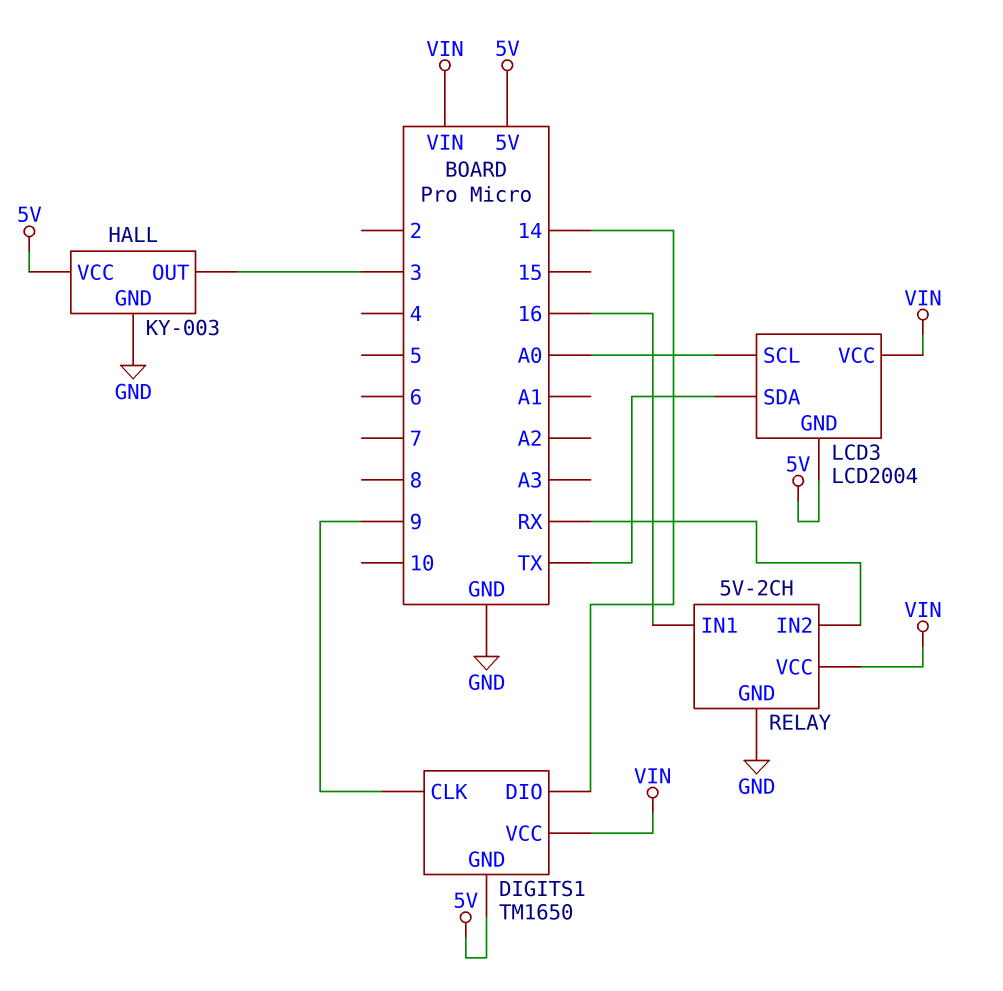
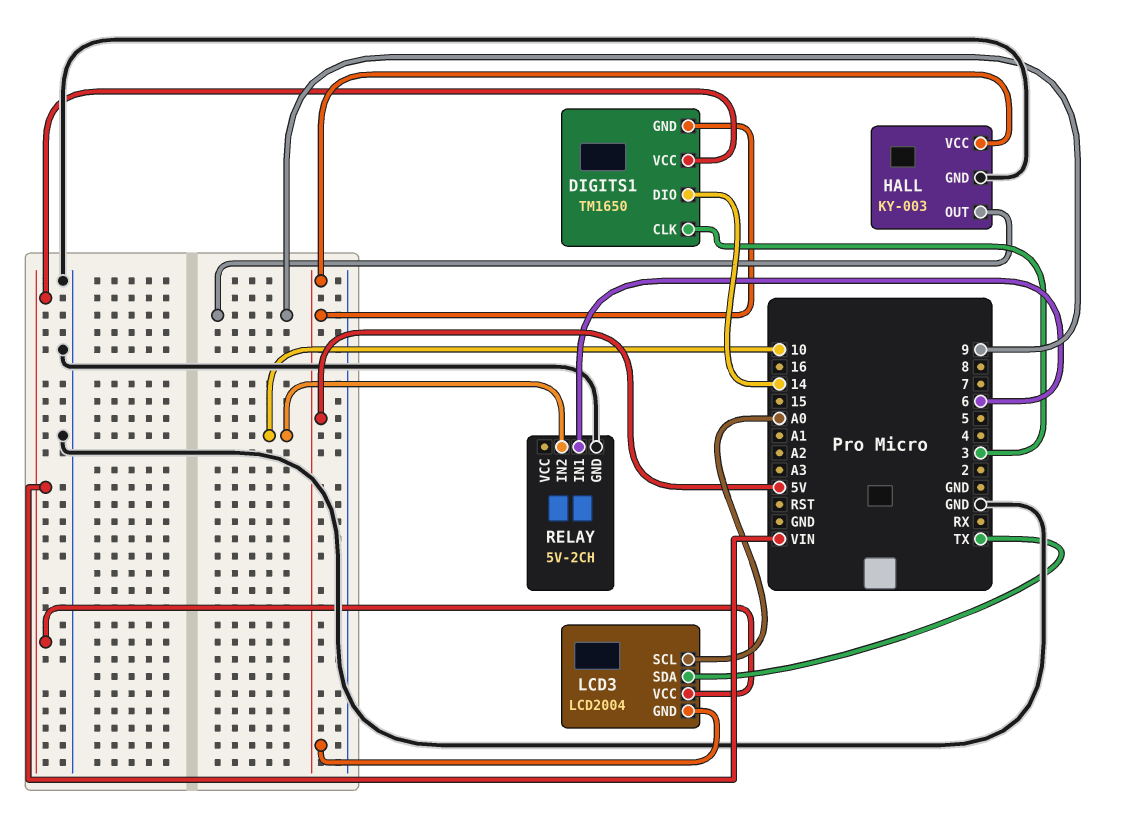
DIGITS1 pin CLK: 9 -> 3
HALL pin OUT: 3 -> 9
RELAY pin IN1: 16 -> 6
RELAY pin IN2: RX -> 10
RELAY pin VCC: VIN -> none

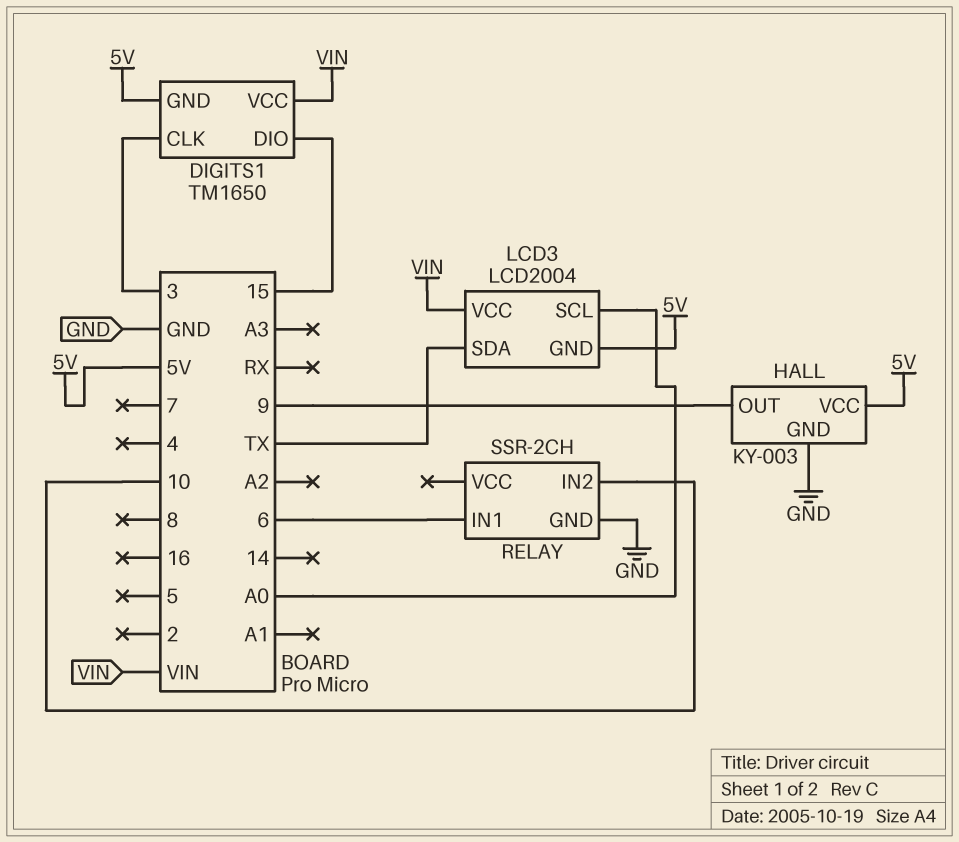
DIGITS1 pin DIO: 14 -> 15
RELAY: 5V-2CH -> SSR-2CH

